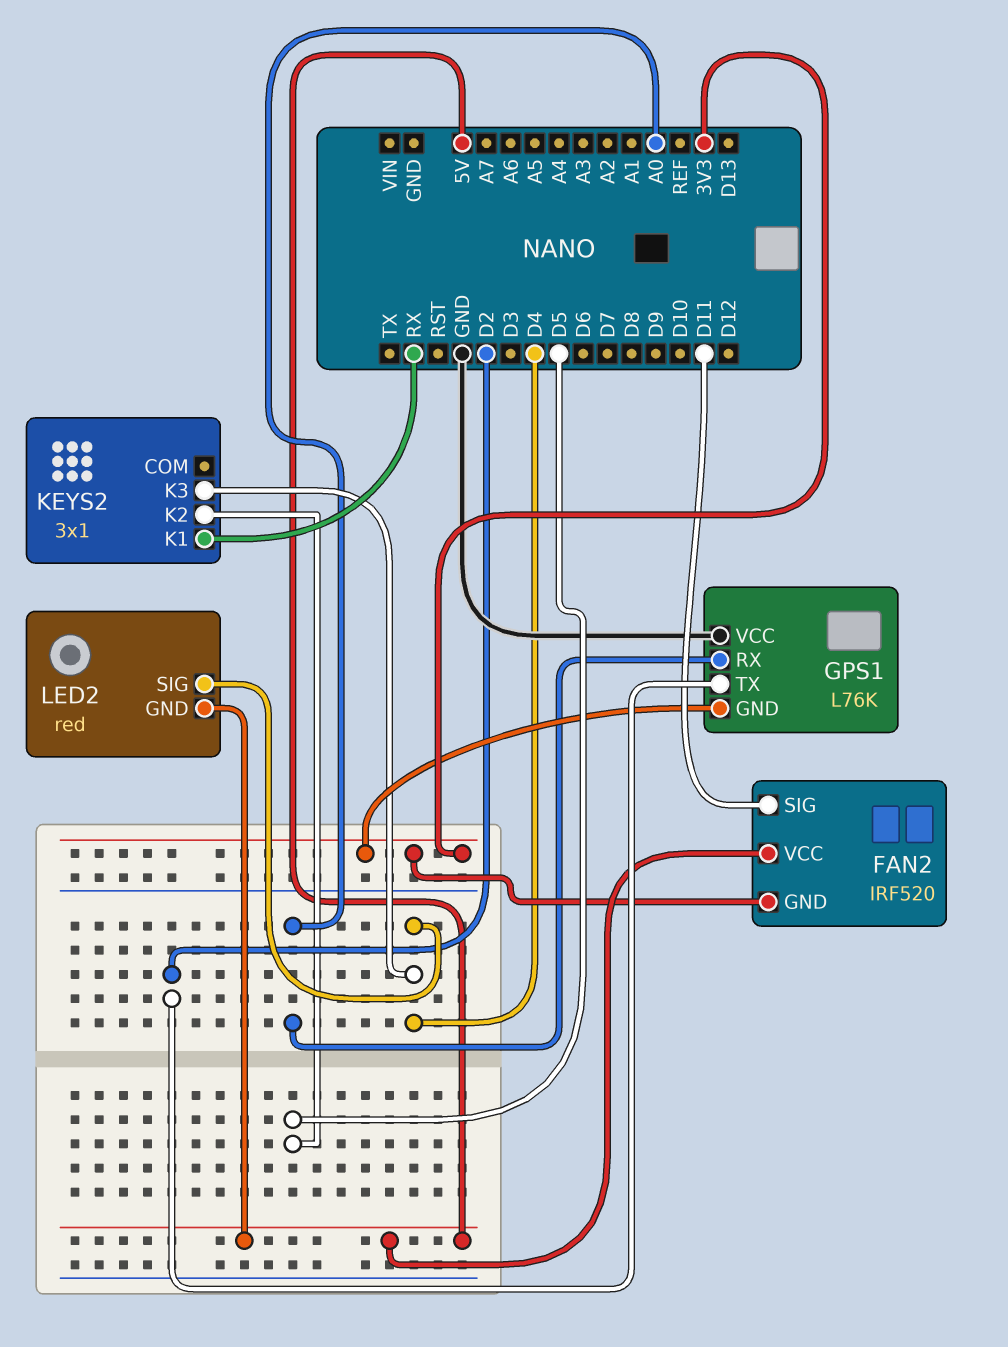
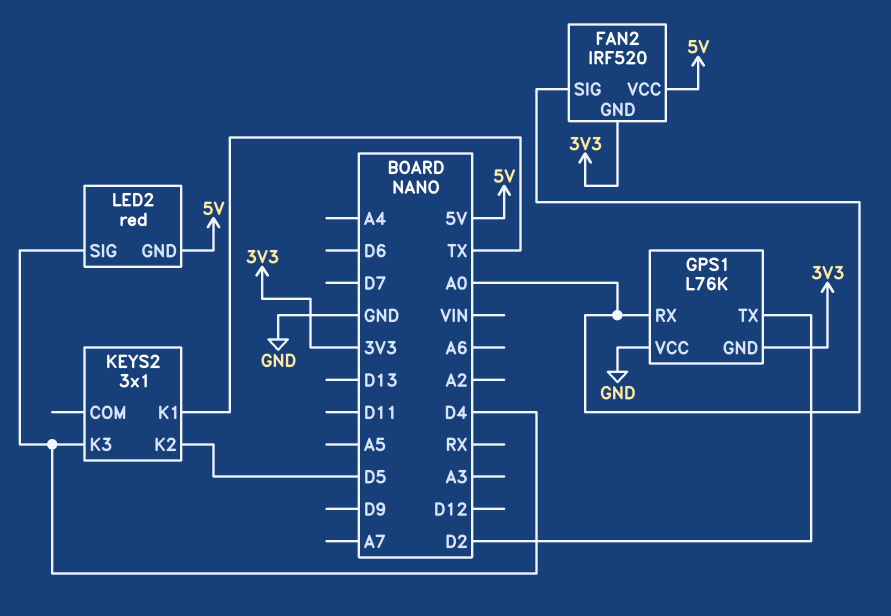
FAN2 pin SIG: D11 -> A0
KEYS2 pin K1: RX -> TX

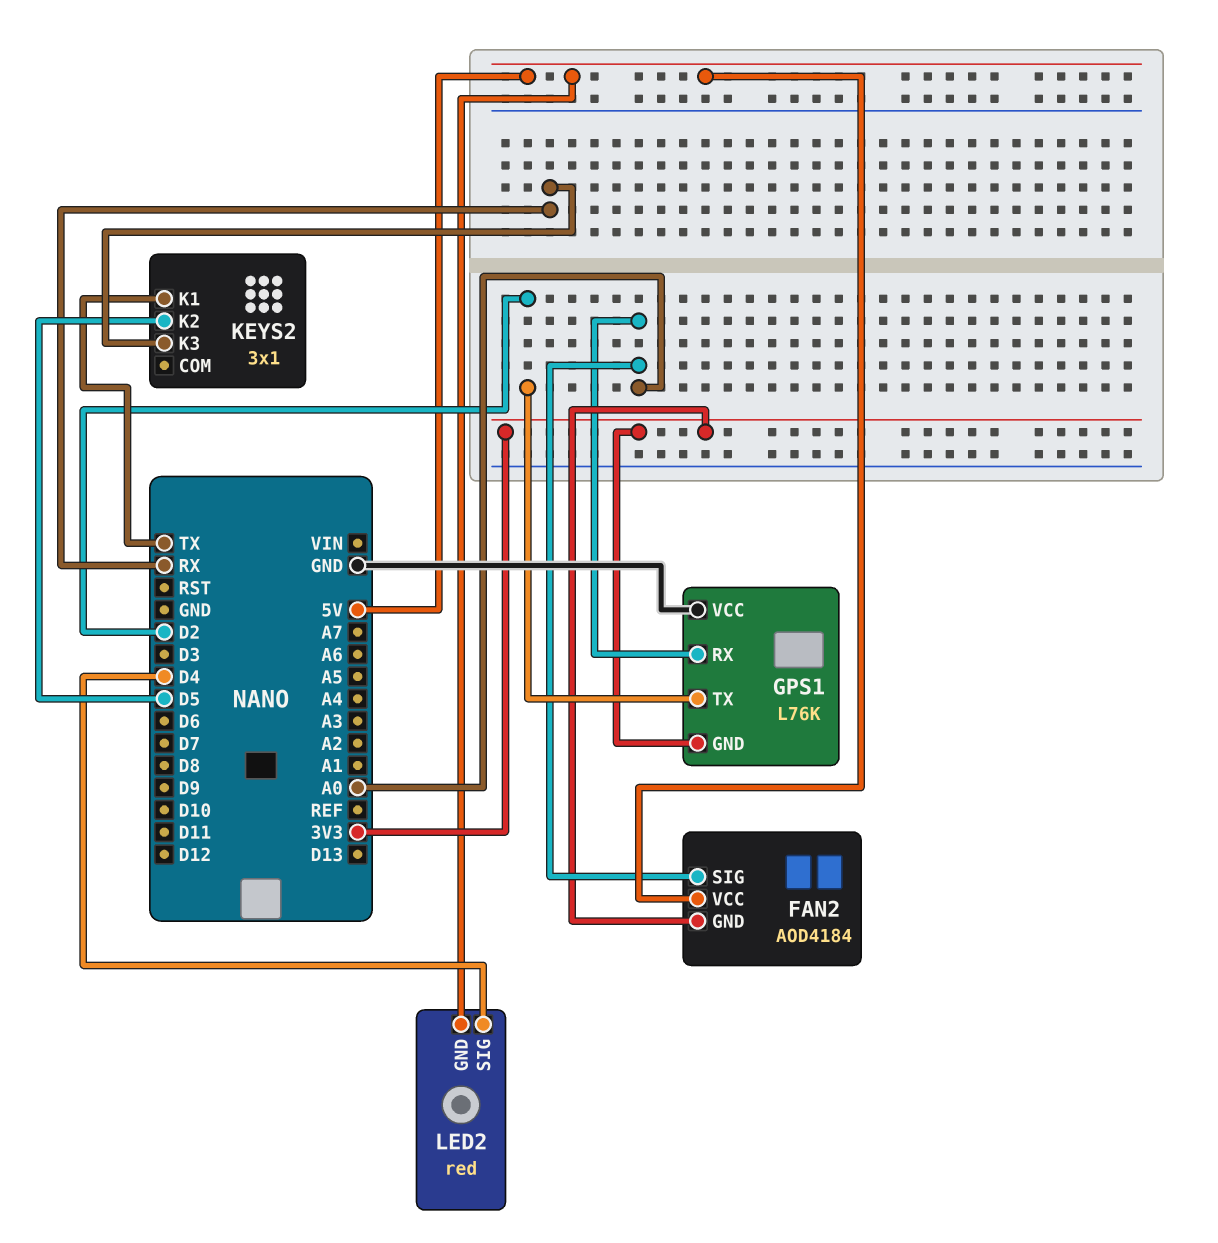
FAN2: IRF520 -> AOD4184
KEYS2 pin K3: D4 -> RX

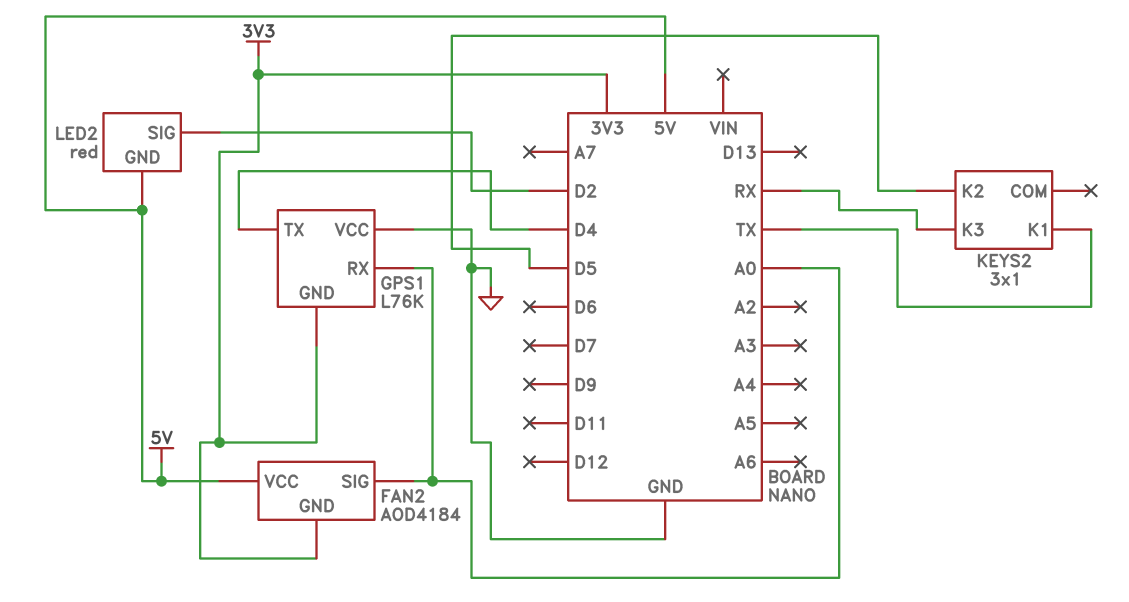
GPS1 pin TX: D2 -> D4
LED2 pin SIG: D4 -> D2

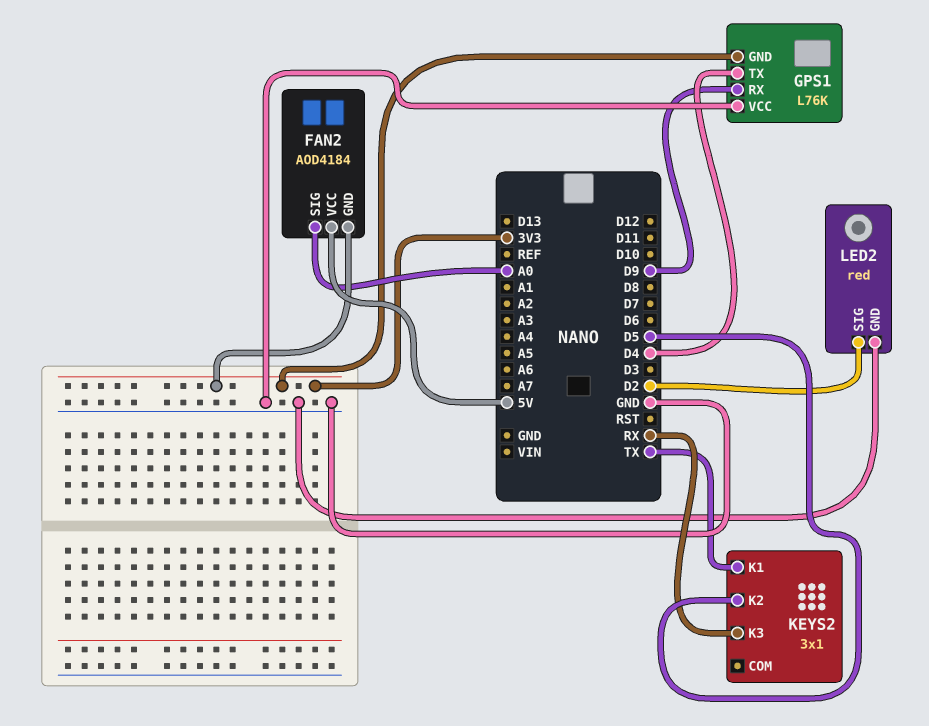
GPS1 pin RX: A0 -> D9
LED2 pin GND: 5V -> GND

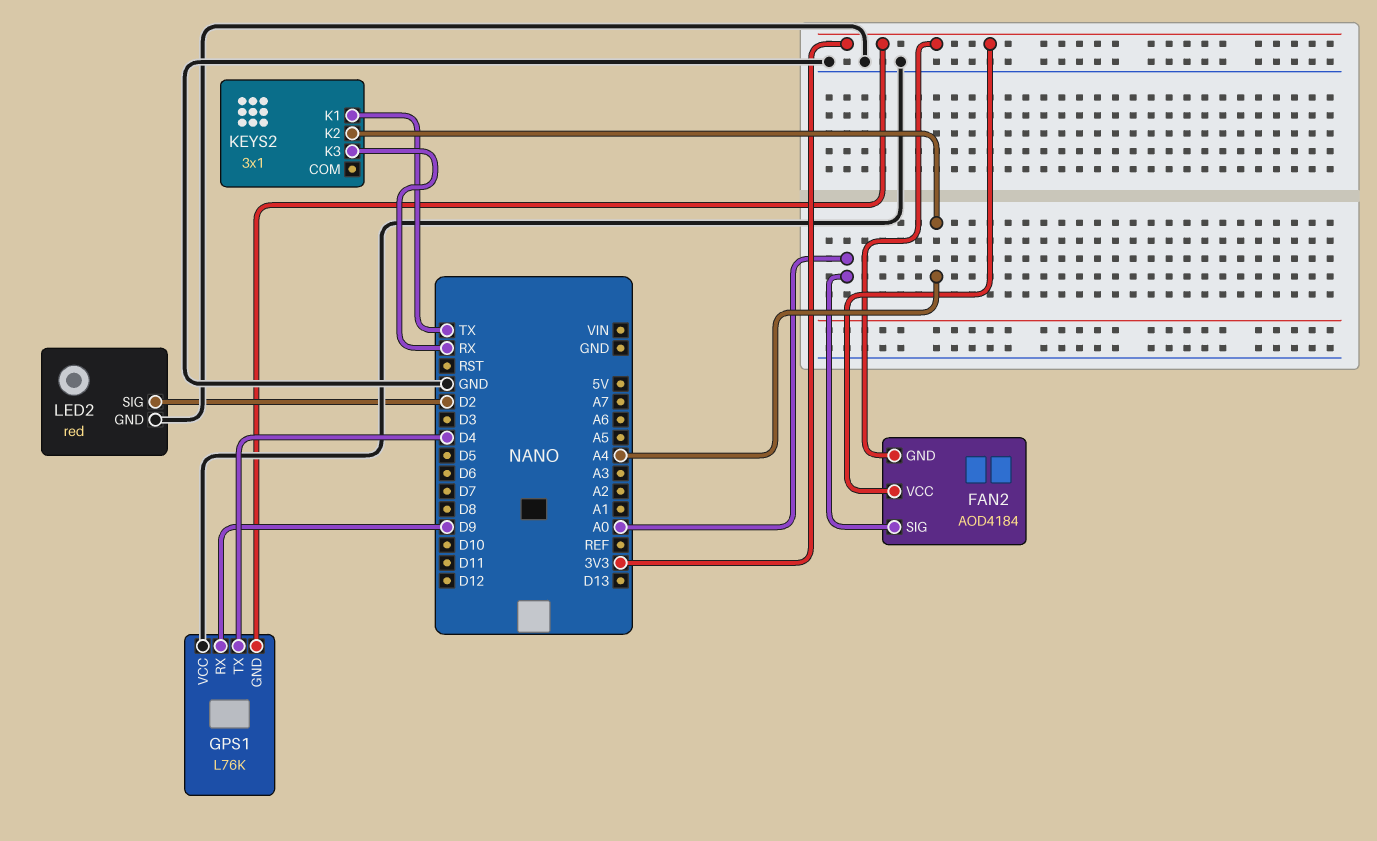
FAN2 pin VCC: 5V -> 3V3
KEYS2 pin K2: D5 -> A4

